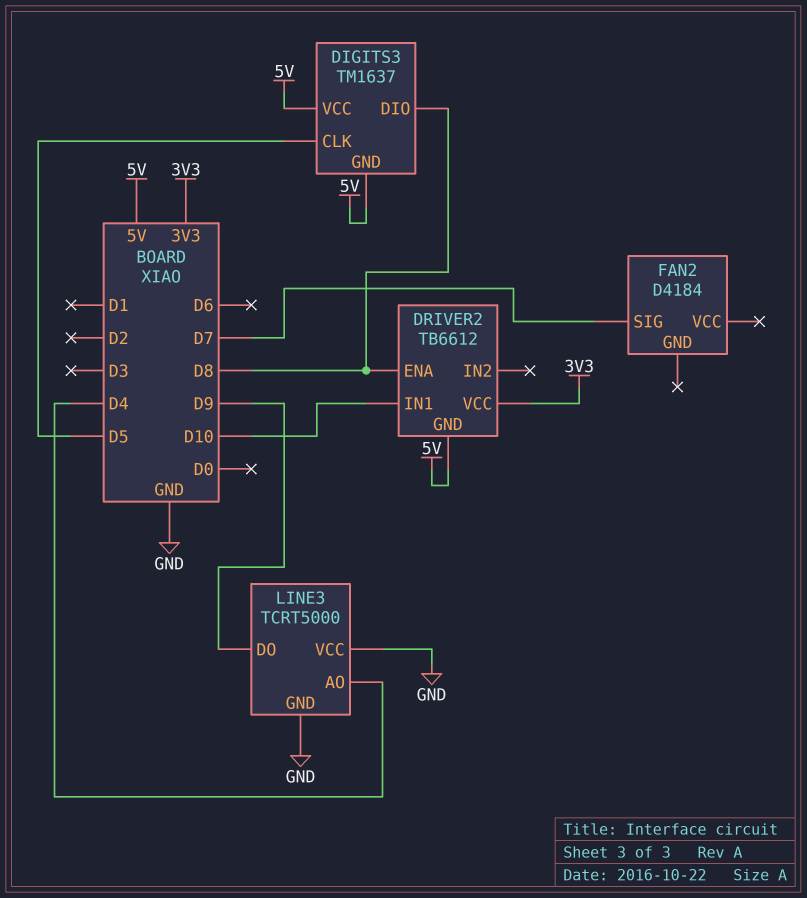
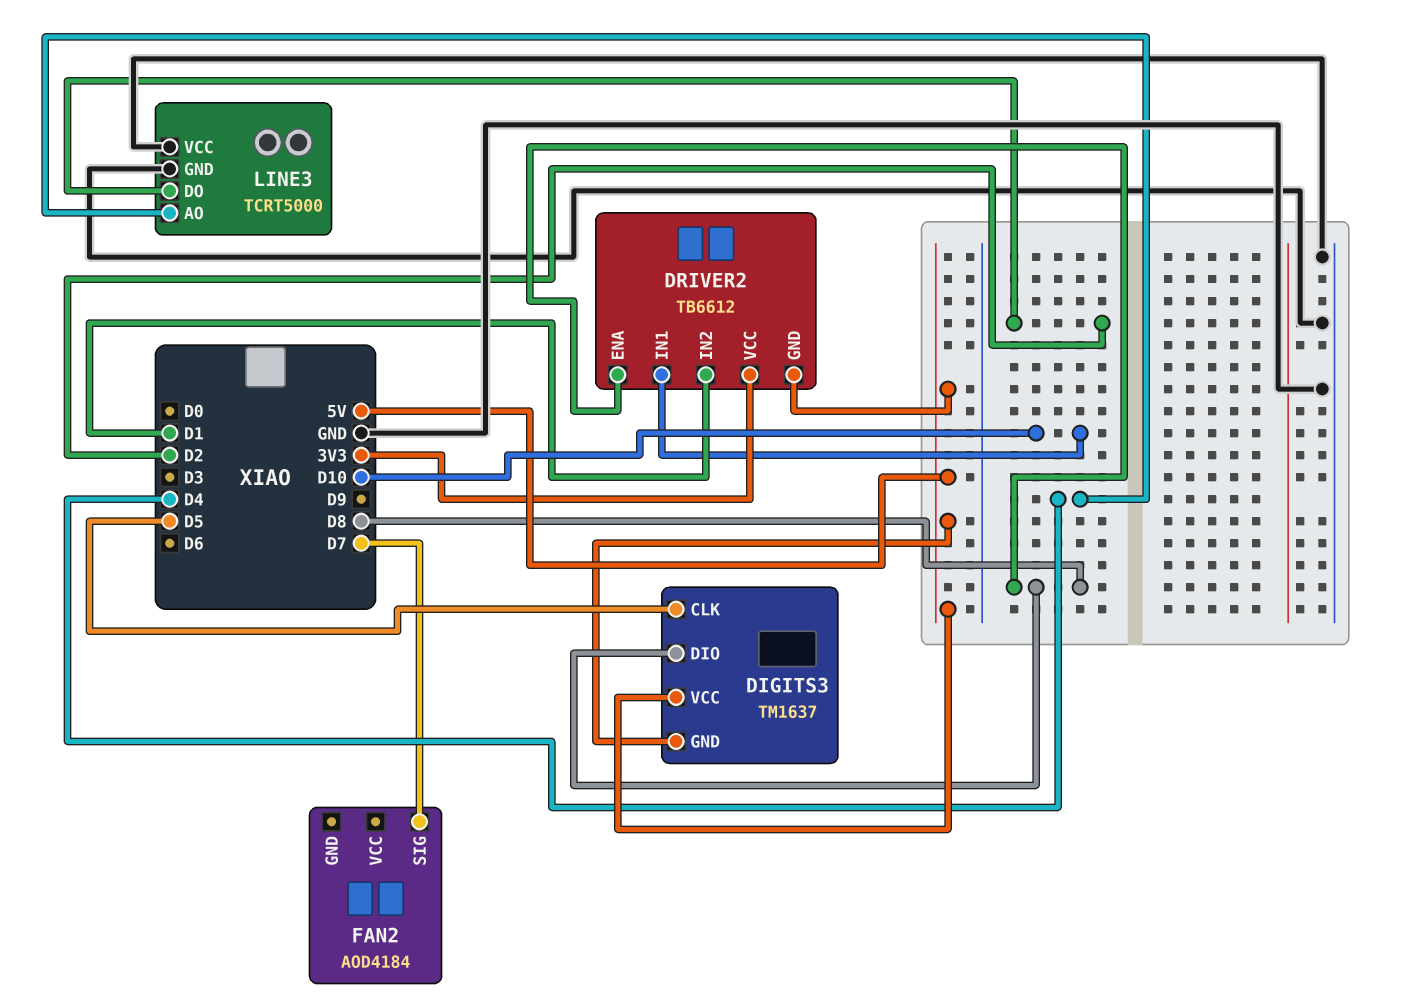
DRIVER2 pin IN2: none -> D1
FAN2: D4184 -> AOD4184
LINE3 pin DO: D9 -> D2

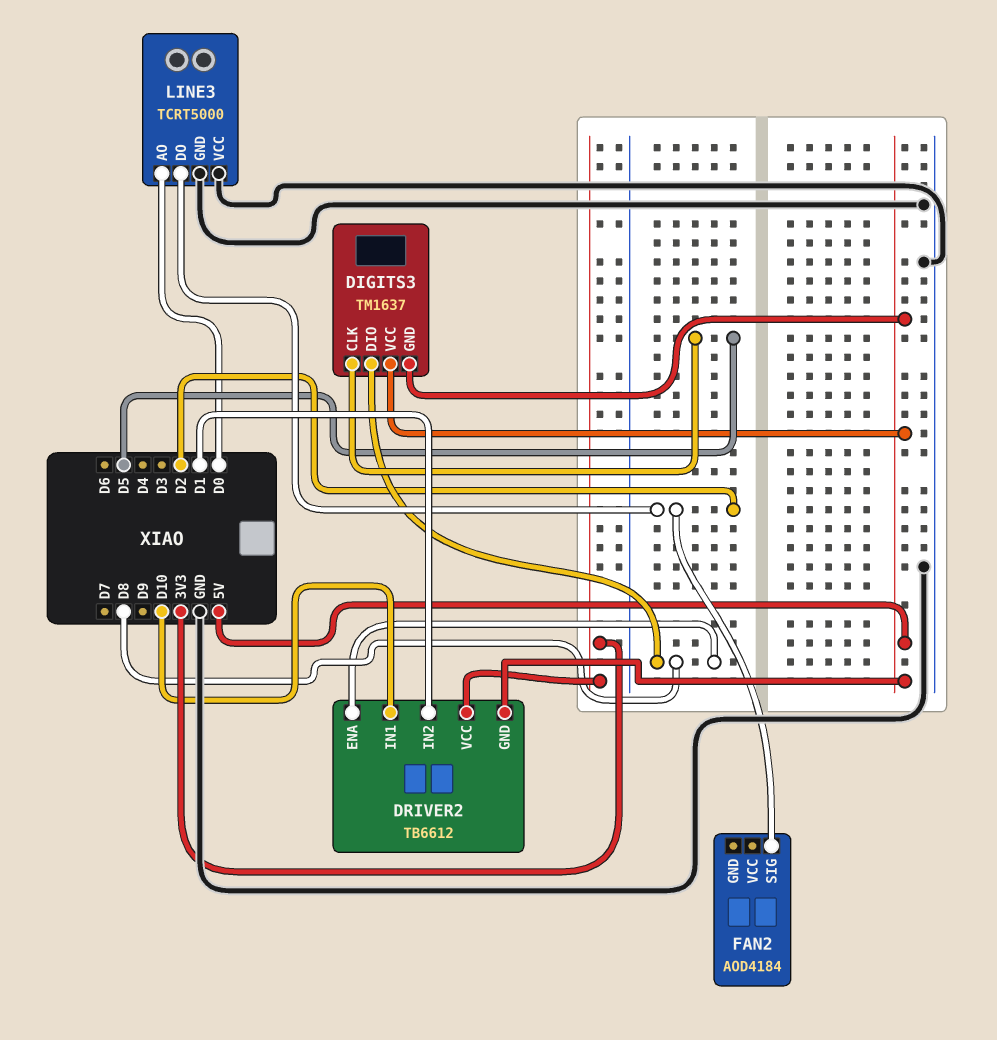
FAN2 pin SIG: D7 -> D2
LINE3 pin AO: D4 -> D0

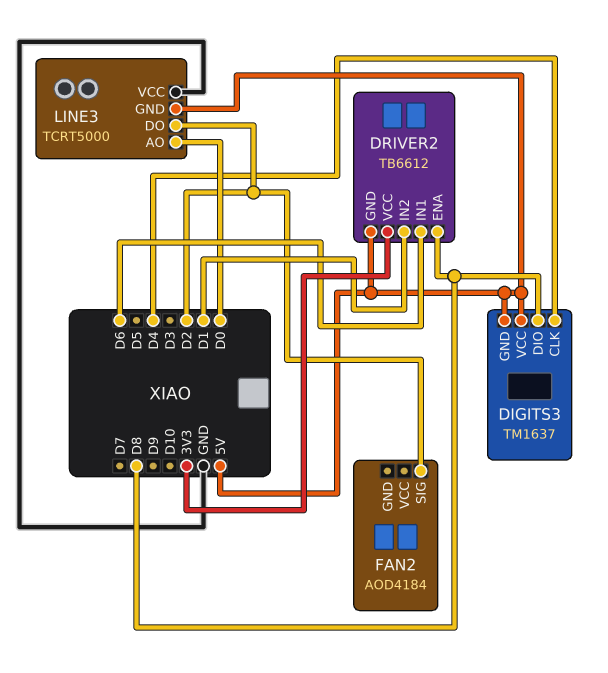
DIGITS3 pin CLK: D5 -> D4
DRIVER2 pin IN1: D10 -> D6
LINE3 pin GND: GND -> 5V

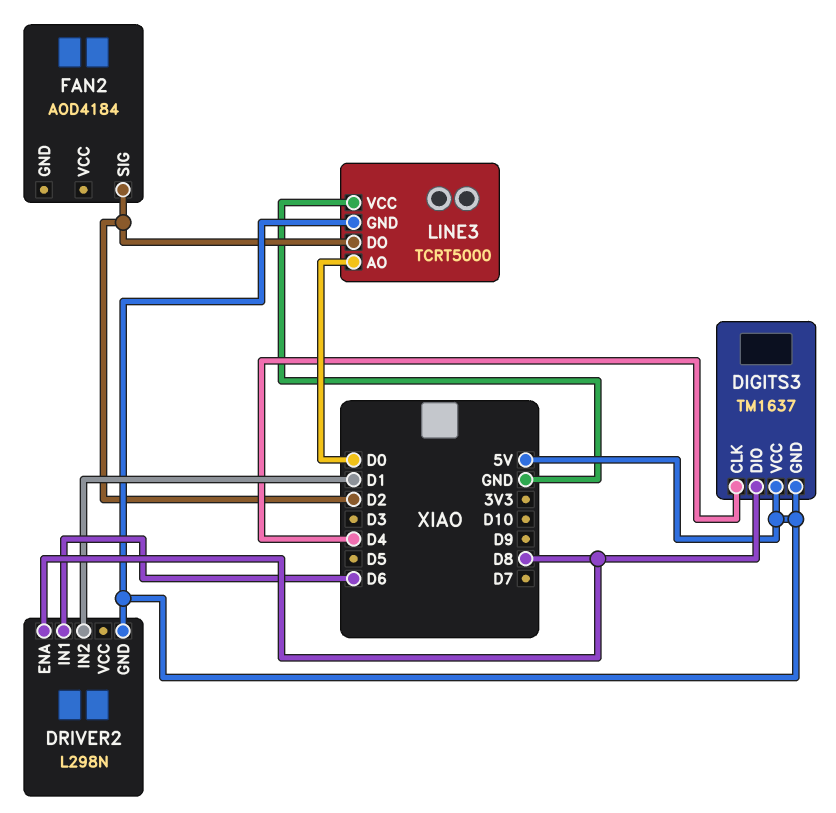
DRIVER2: TB6612 -> L298N
DRIVER2 pin VCC: 3V3 -> none

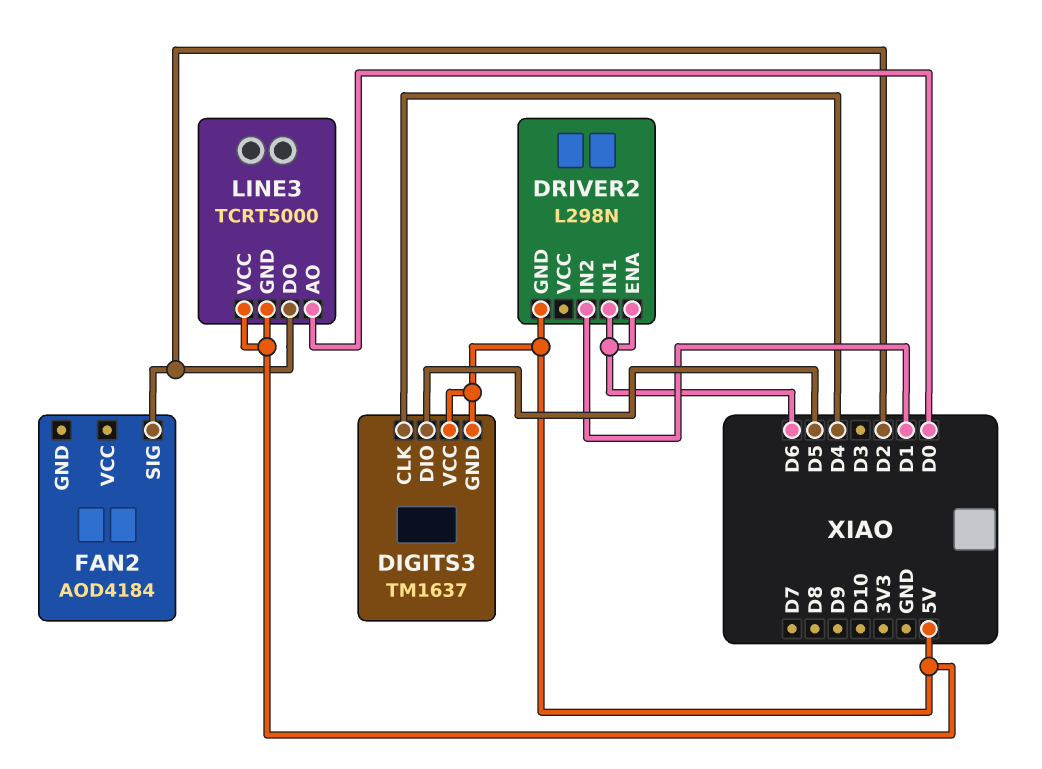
DIGITS3 pin DIO: D8 -> D5
DRIVER2 pin ENA: D8 -> D6
LINE3 pin VCC: GND -> 5V

